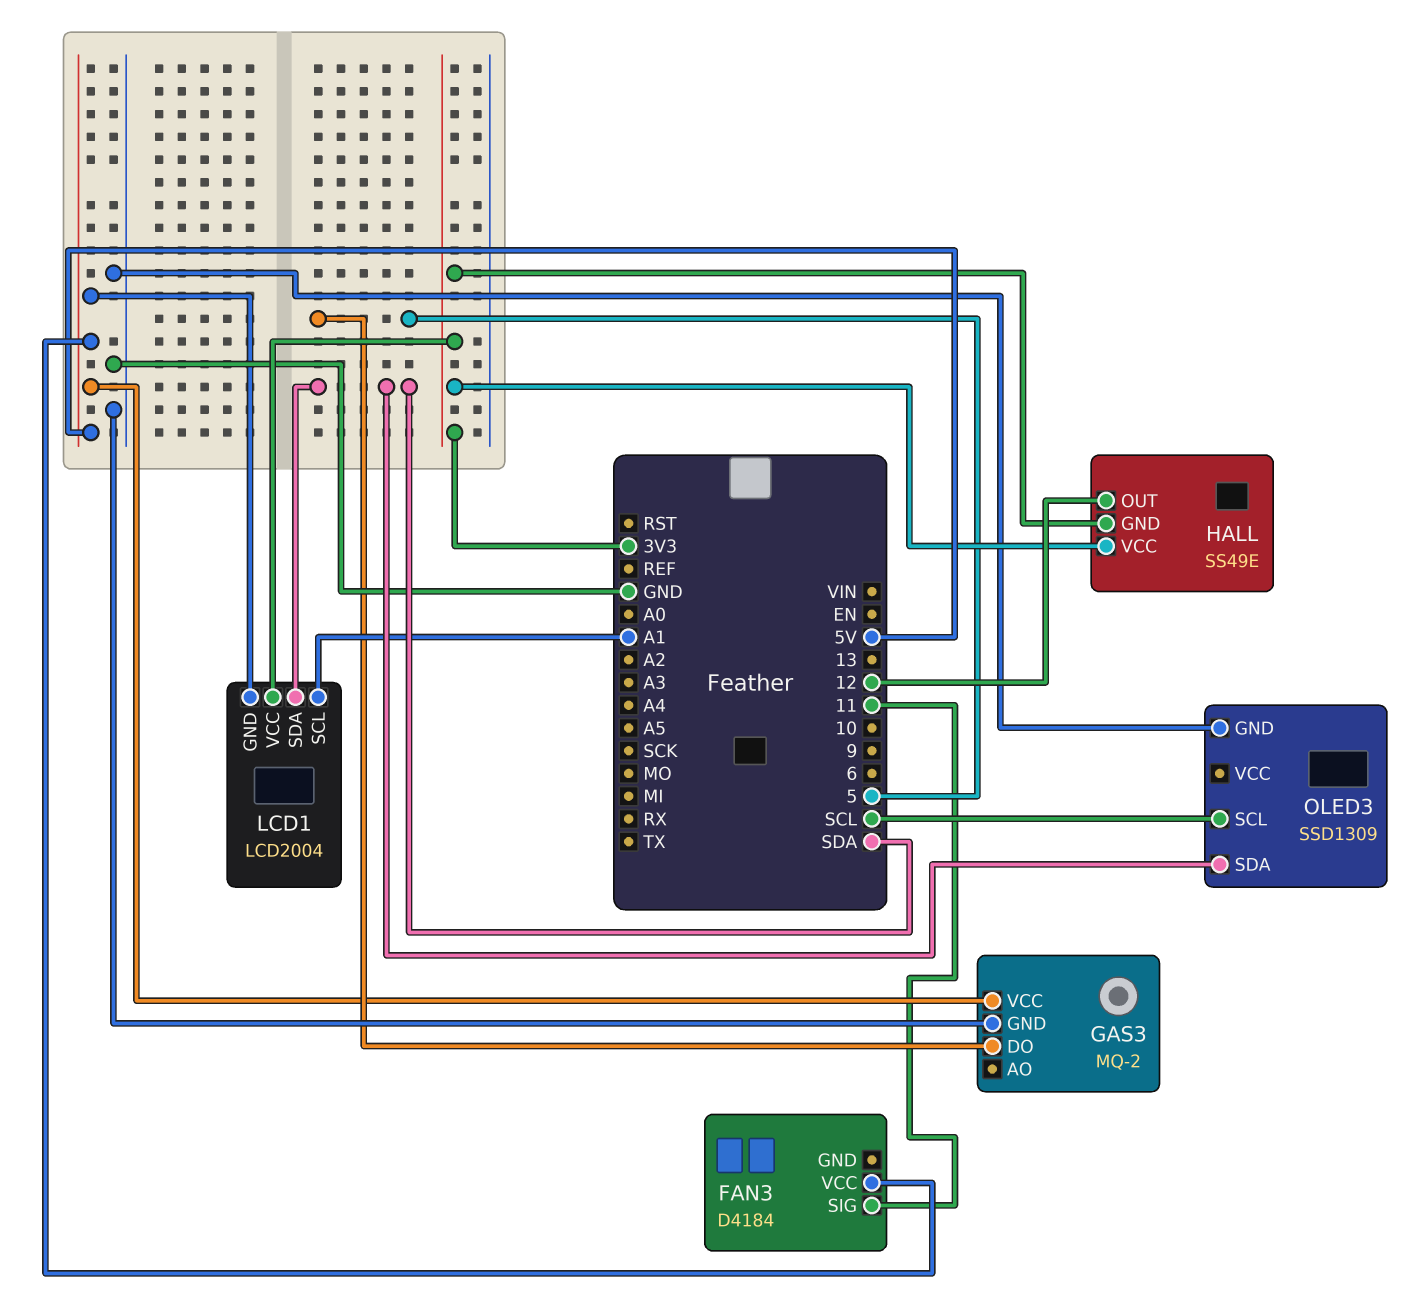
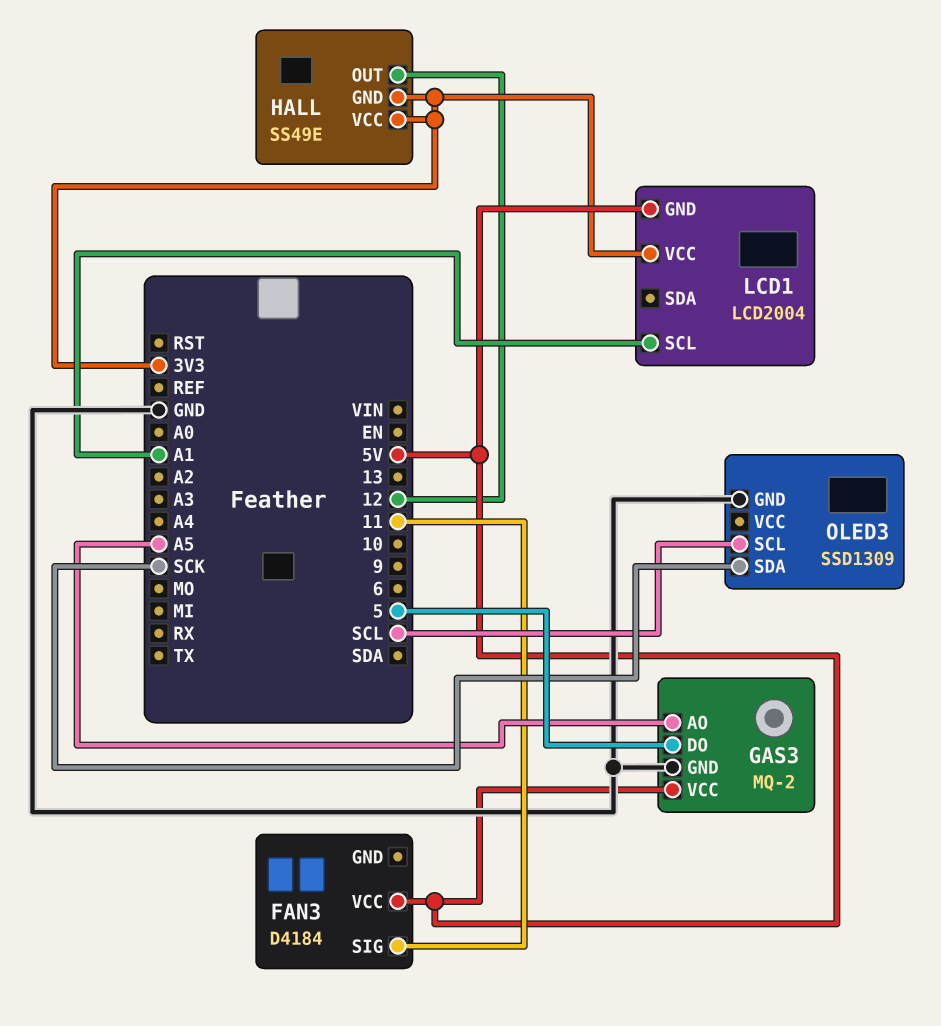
GAS3 pin AO: none -> A5
LCD1 pin SDA: SDA -> none
OLED3 pin SDA: SDA -> SCK

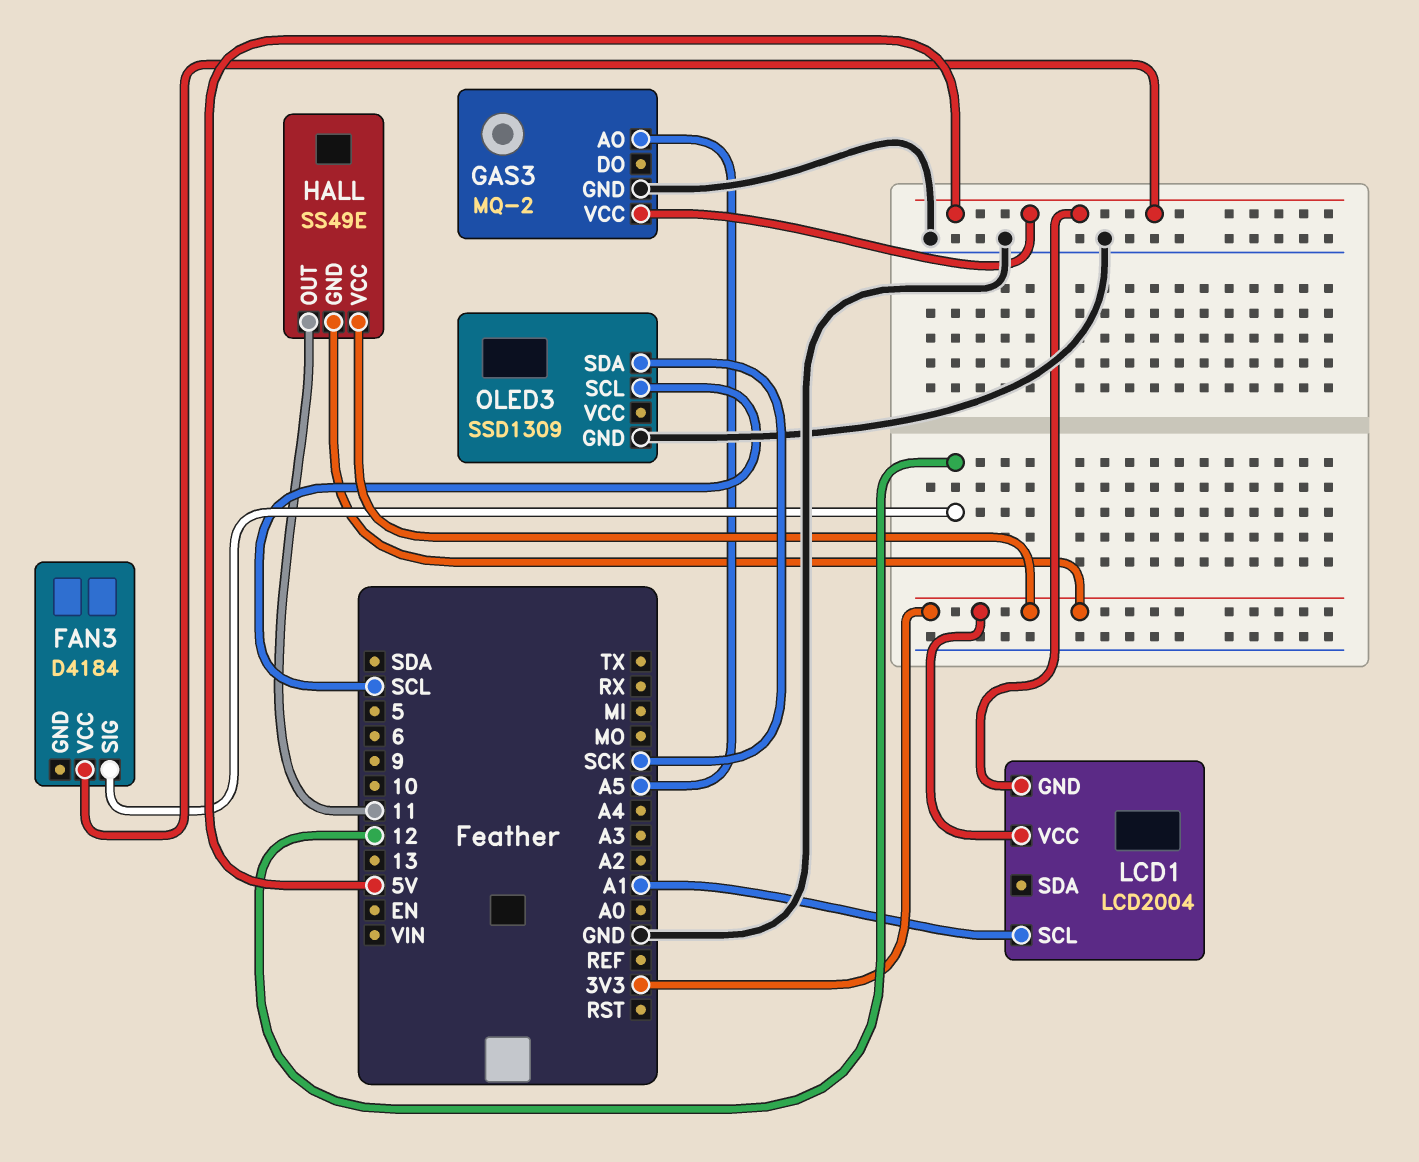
FAN3 pin SIG: 11 -> 12
GAS3 pin DO: 5 -> none
HALL pin OUT: 12 -> 11

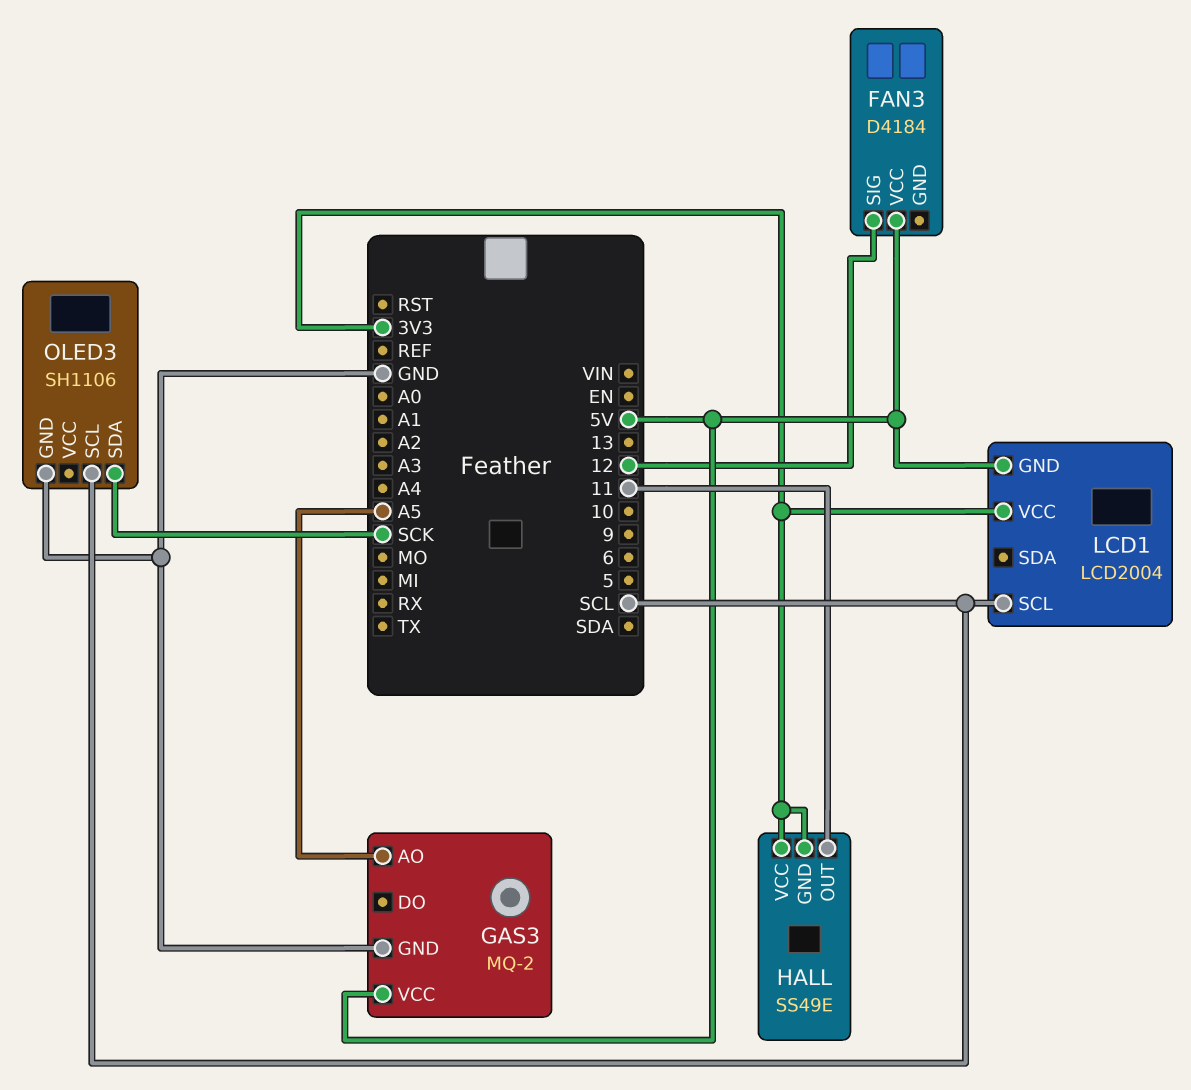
LCD1 pin SCL: A1 -> SCL
OLED3: SSD1309 -> SH1106

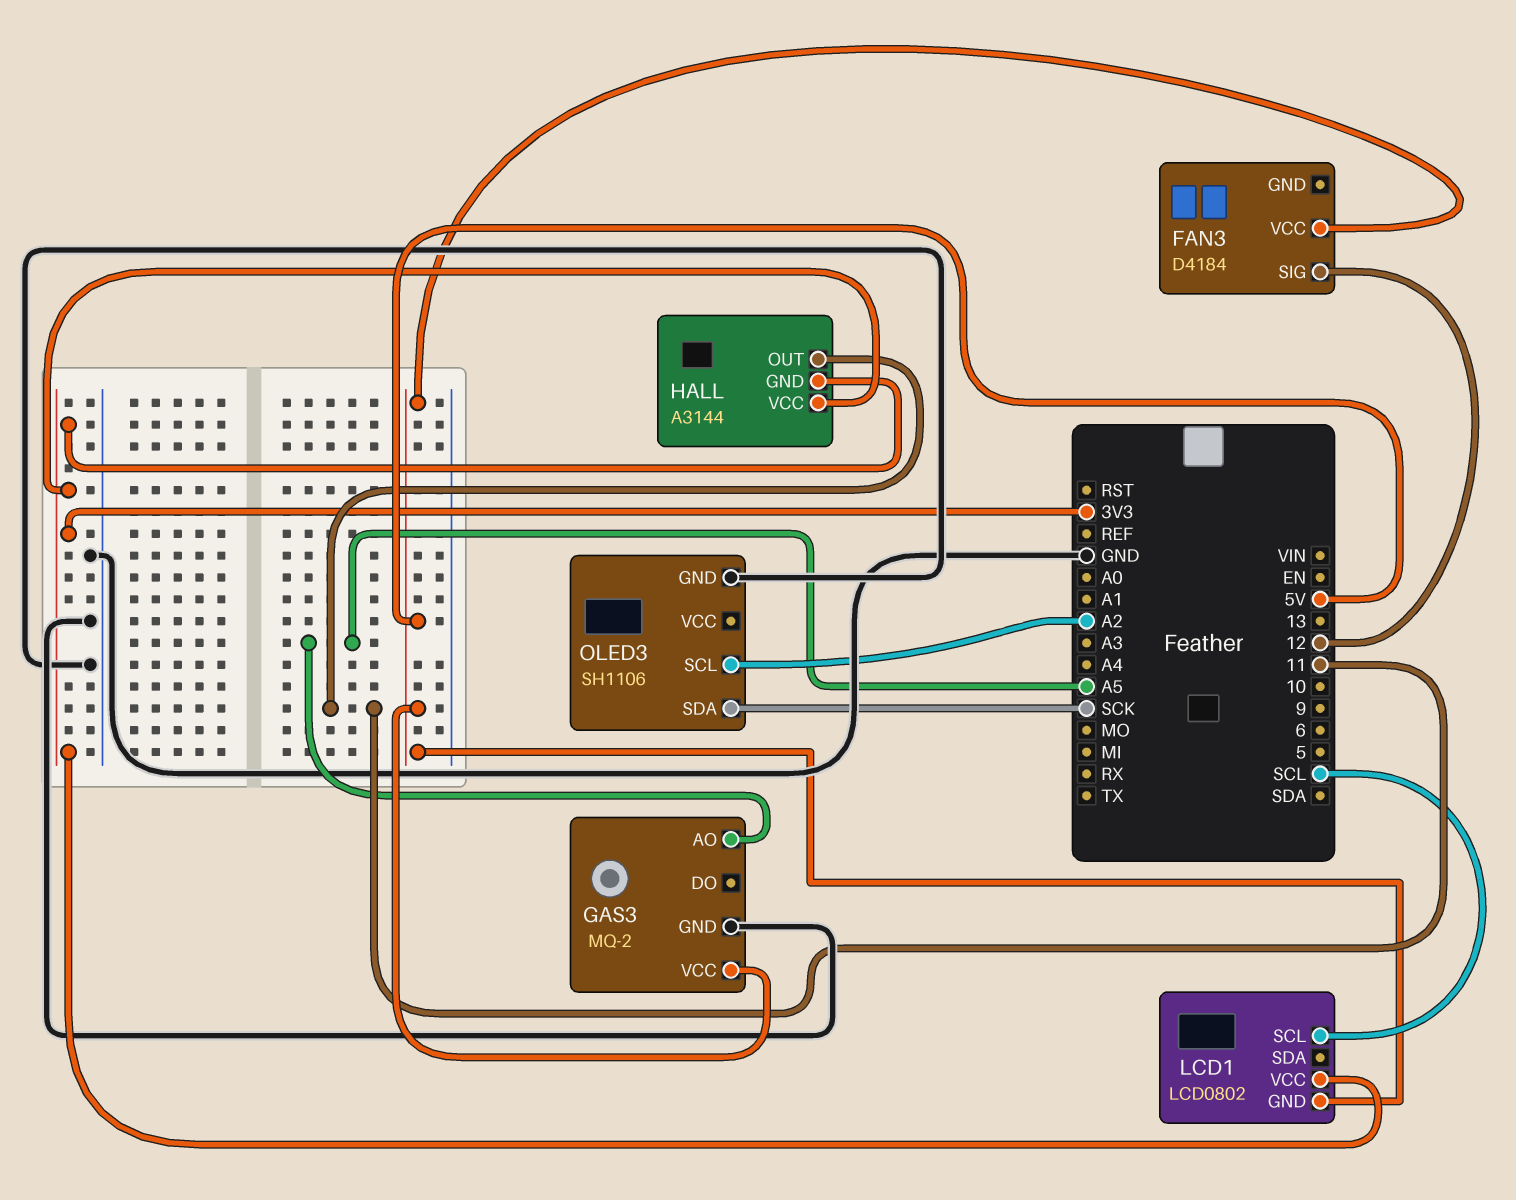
HALL: SS49E -> A3144
LCD1: LCD2004 -> LCD0802
OLED3 pin SCL: SCL -> A2

